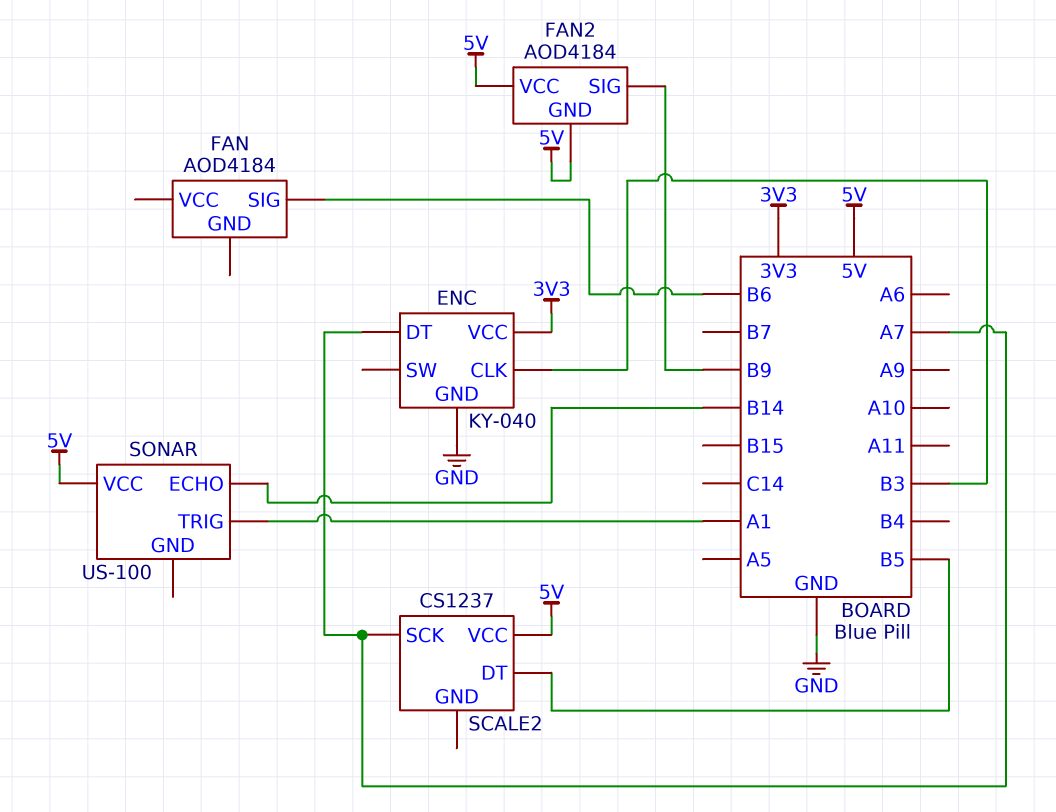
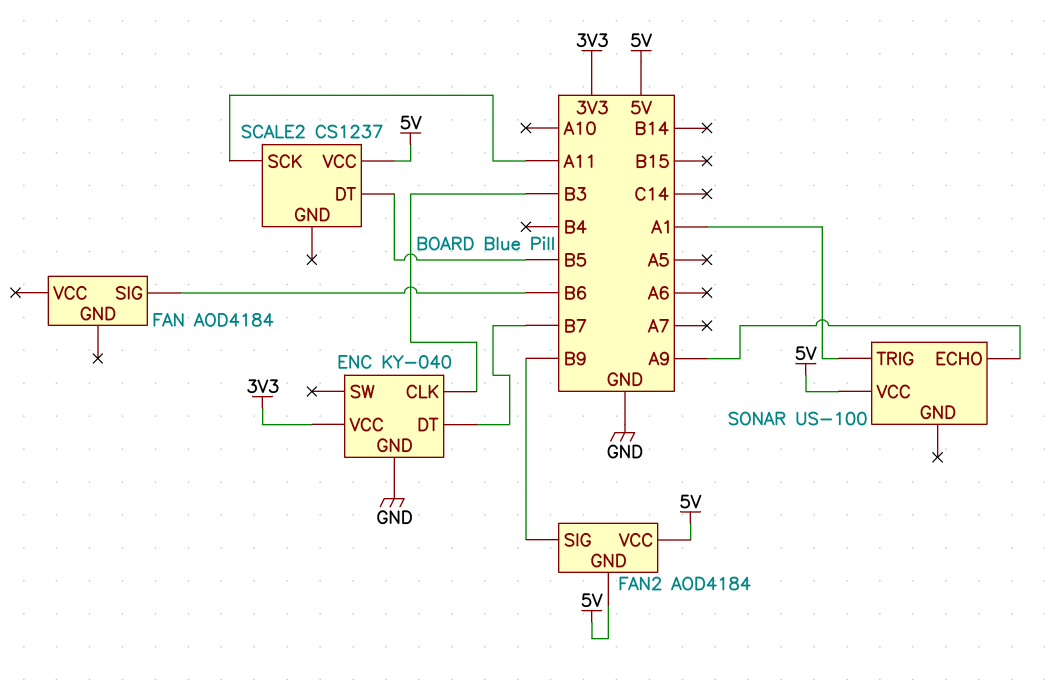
ENC pin DT: A7 -> B7
SCALE2 pin SCK: A7 -> A11
SONAR pin ECHO: B14 -> A9

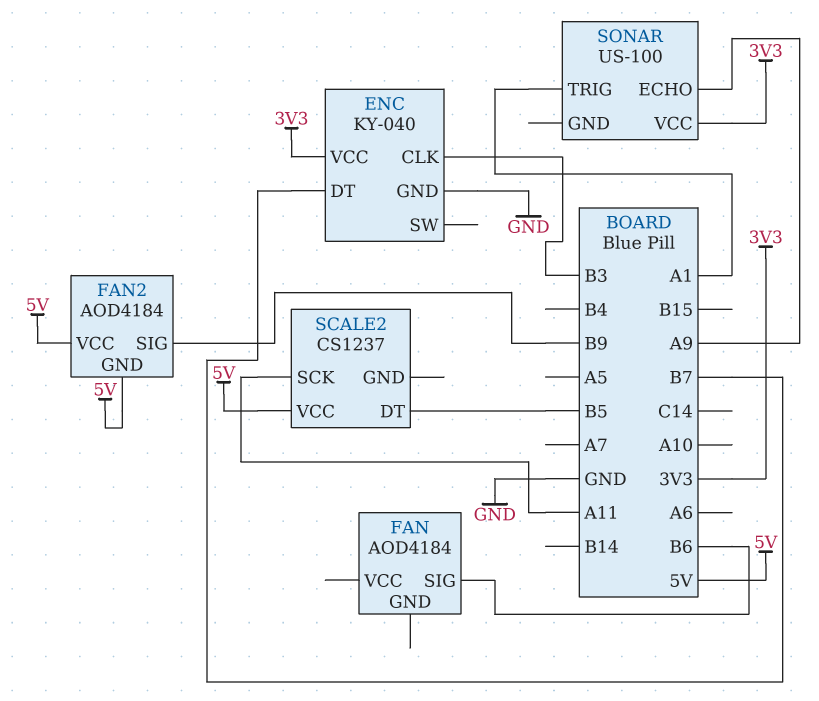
SONAR pin VCC: 5V -> 3V3

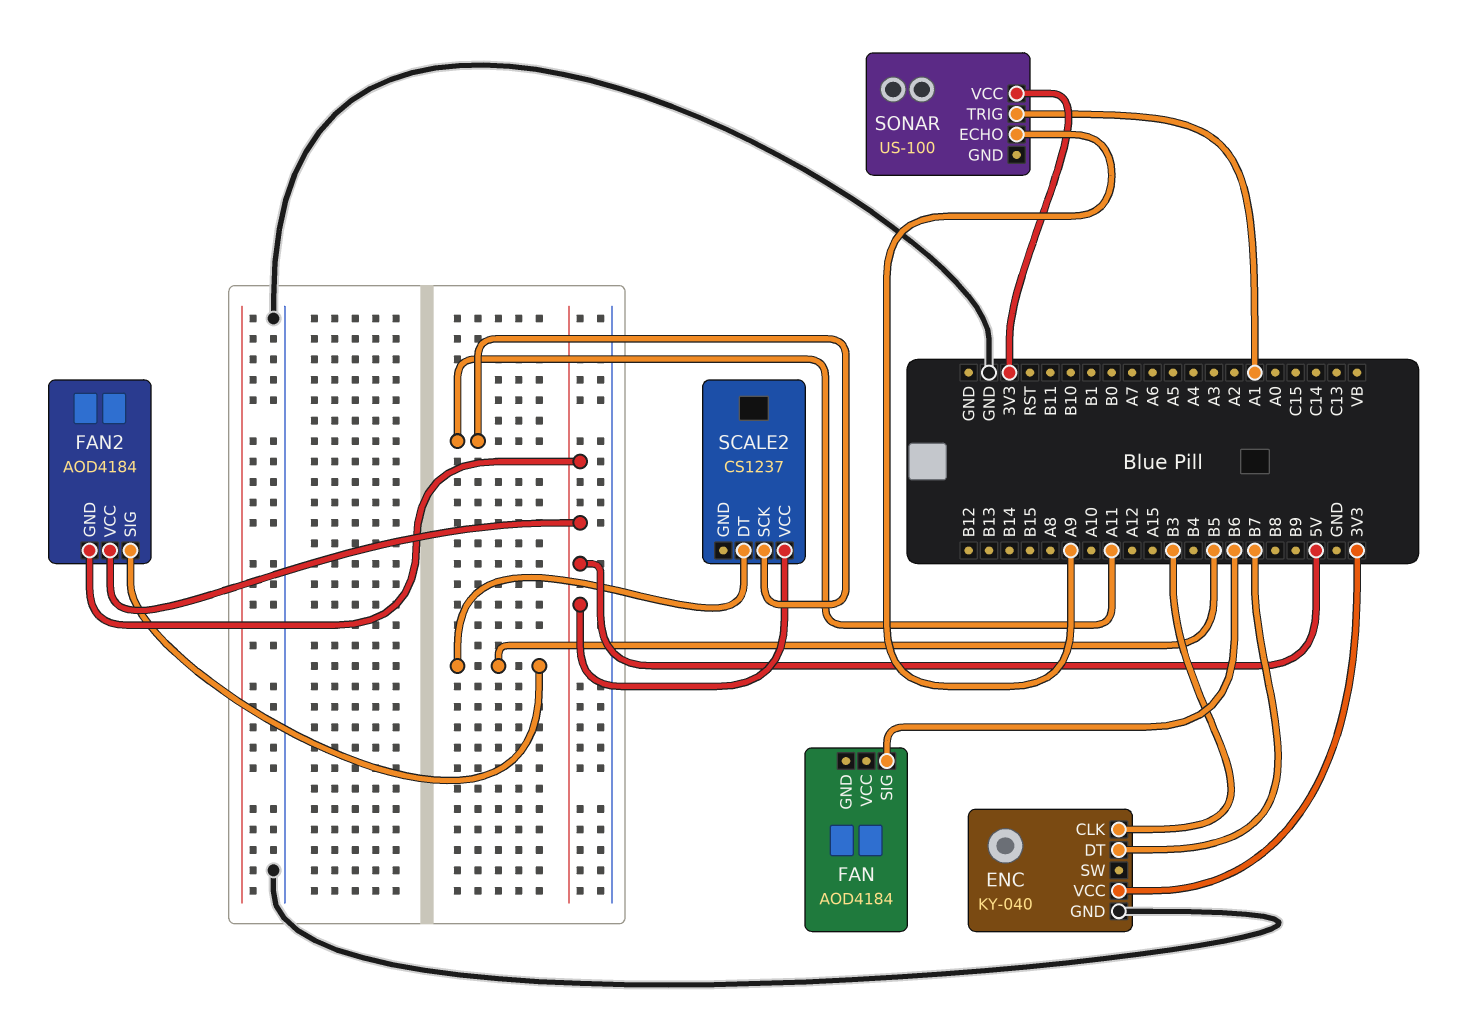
FAN2 pin SIG: B9 -> B5

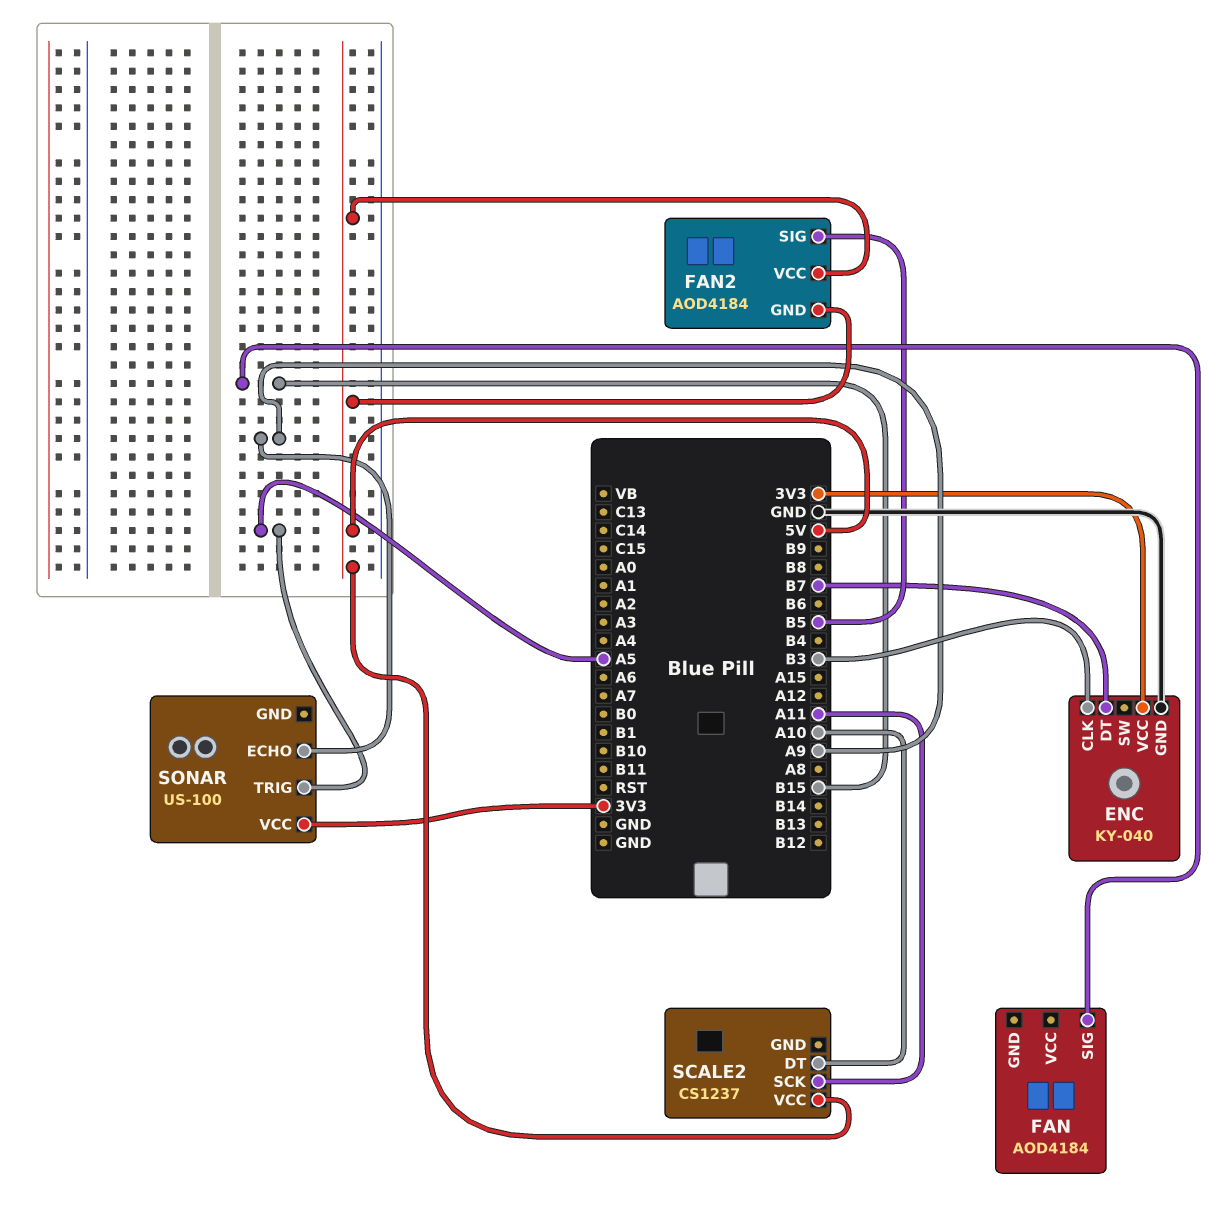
FAN pin SIG: B6 -> B15
SCALE2 pin DT: B5 -> A10
SONAR pin TRIG: A1 -> A5

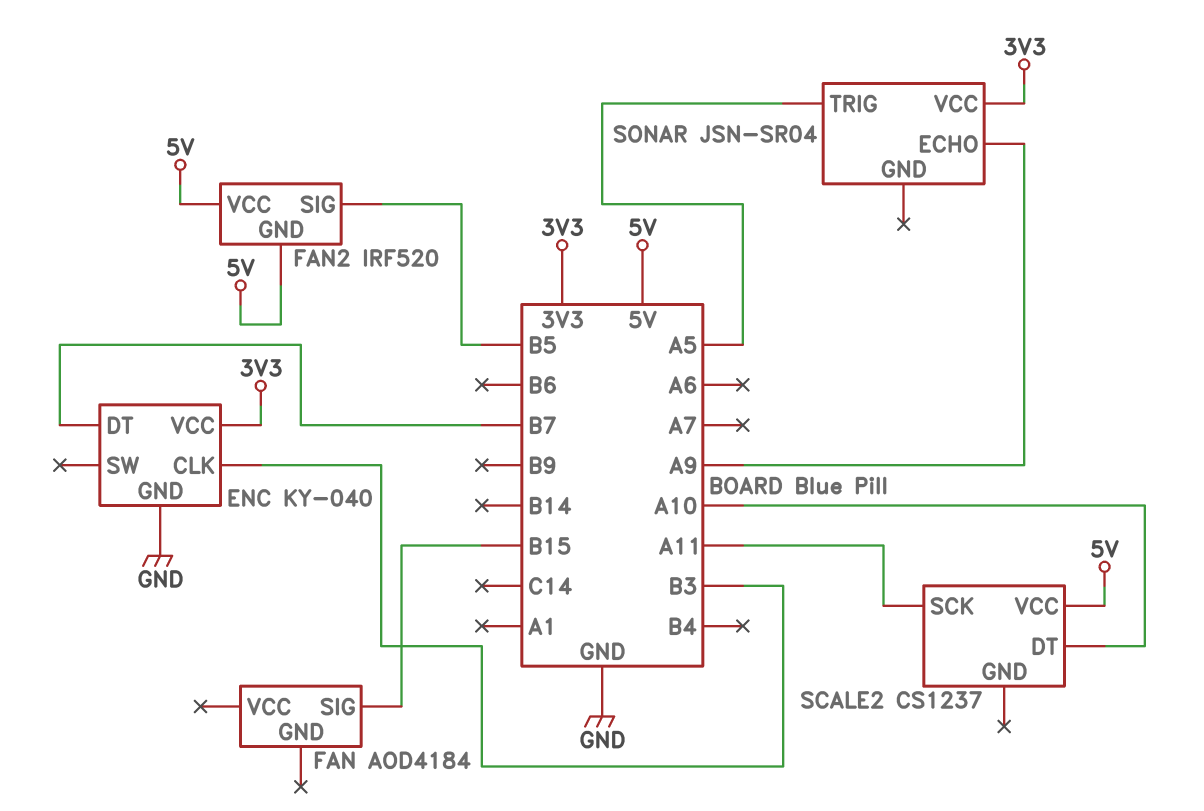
FAN2: AOD4184 -> IRF520
SONAR: US-100 -> JSN-SR04

